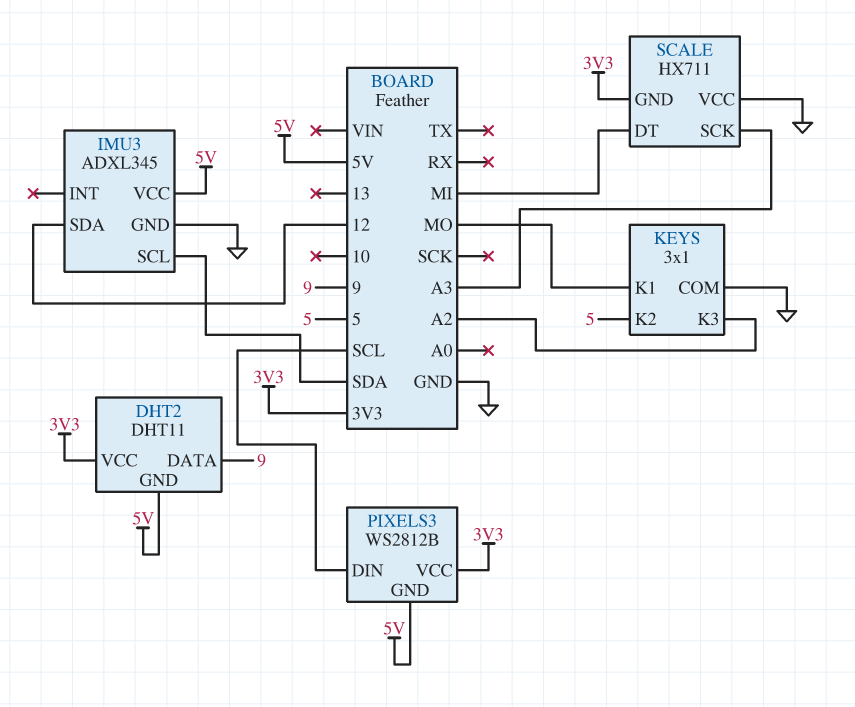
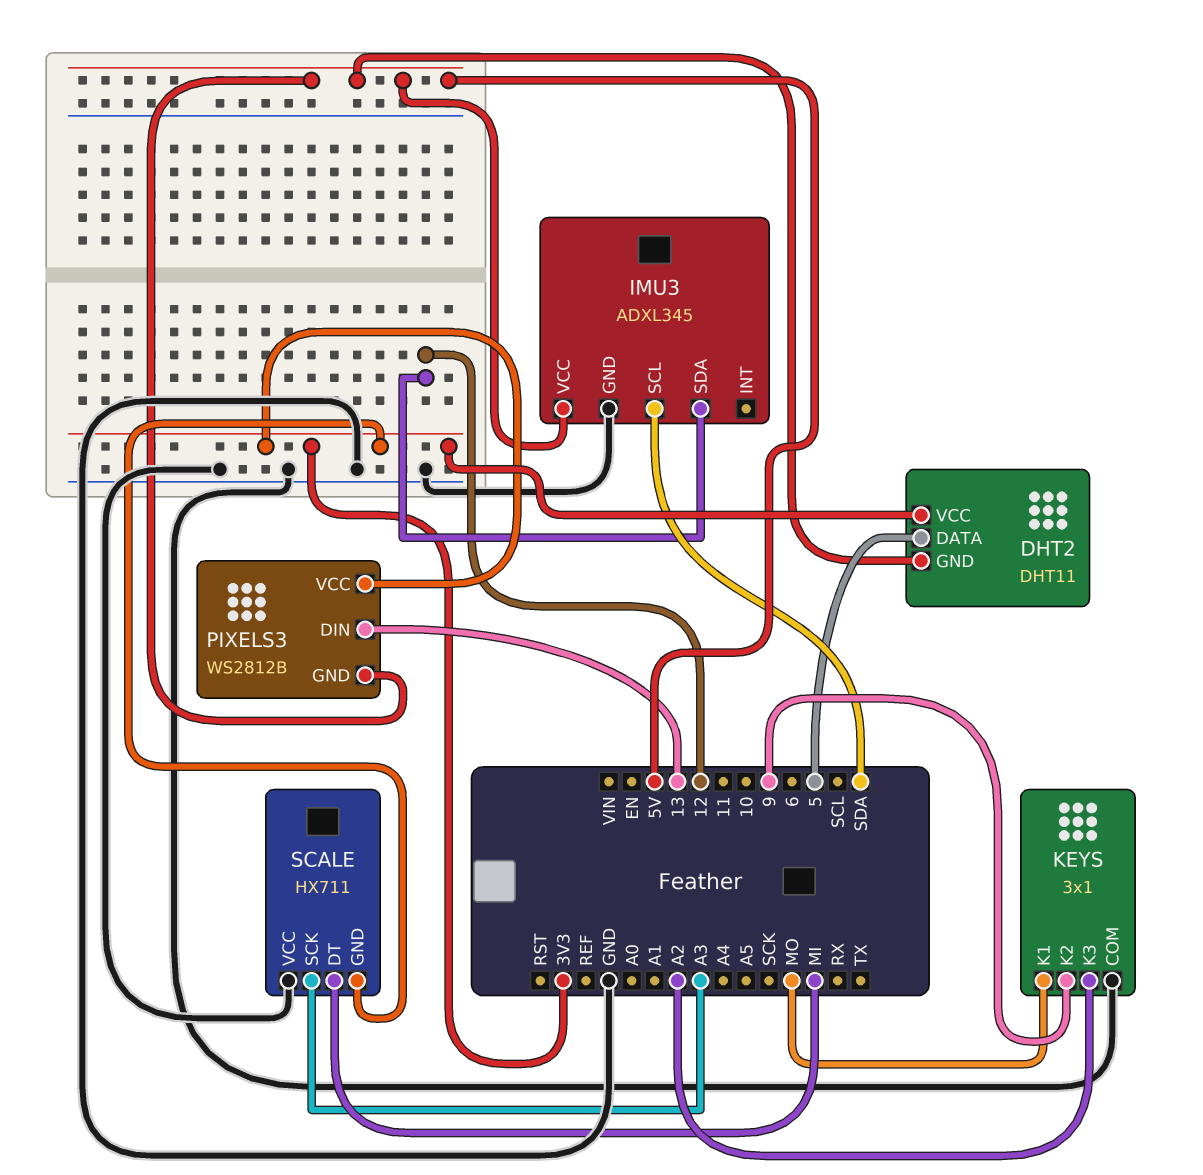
DHT2 pin DATA: 9 -> 5
KEYS pin K2: 5 -> 9
PIXELS3 pin DIN: SCL -> 13

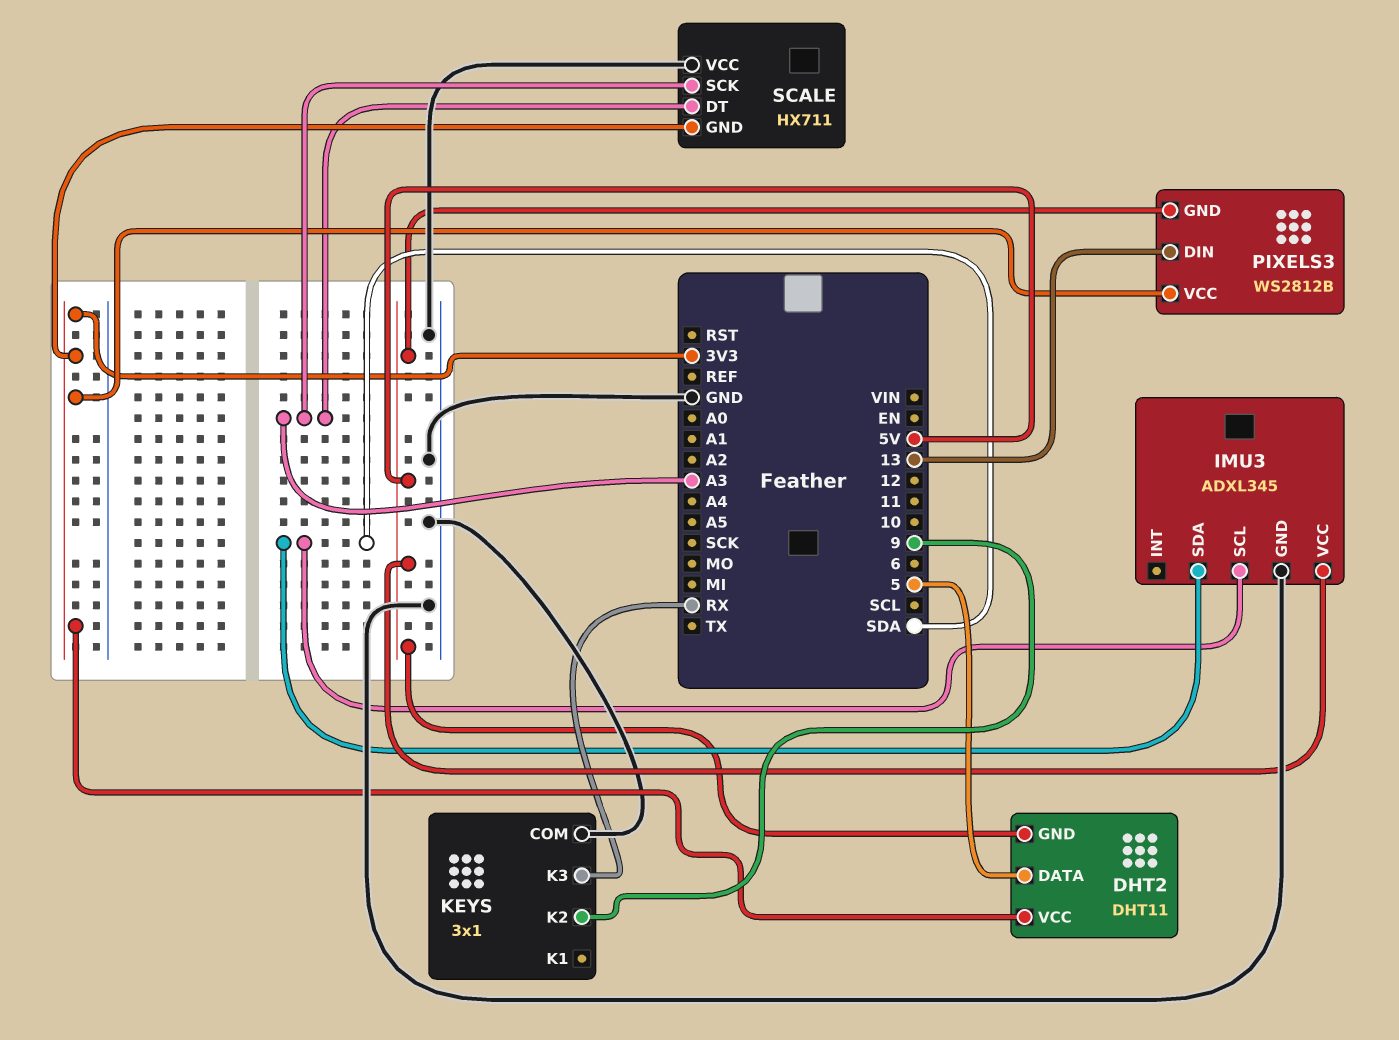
IMU3 pin SDA: 12 -> SDA
KEYS pin K1: MO -> none
KEYS pin K3: A2 -> RX
SCALE pin DT: MI -> A3

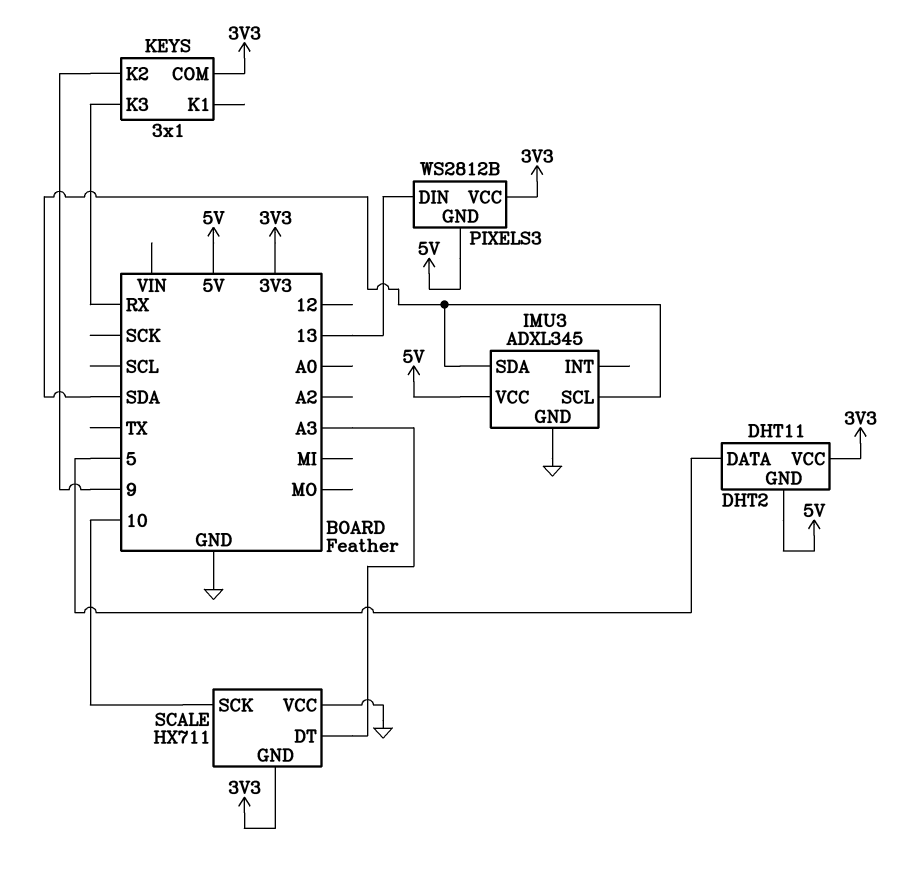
KEYS pin COM: GND -> 3V3
SCALE pin SCK: A3 -> 10

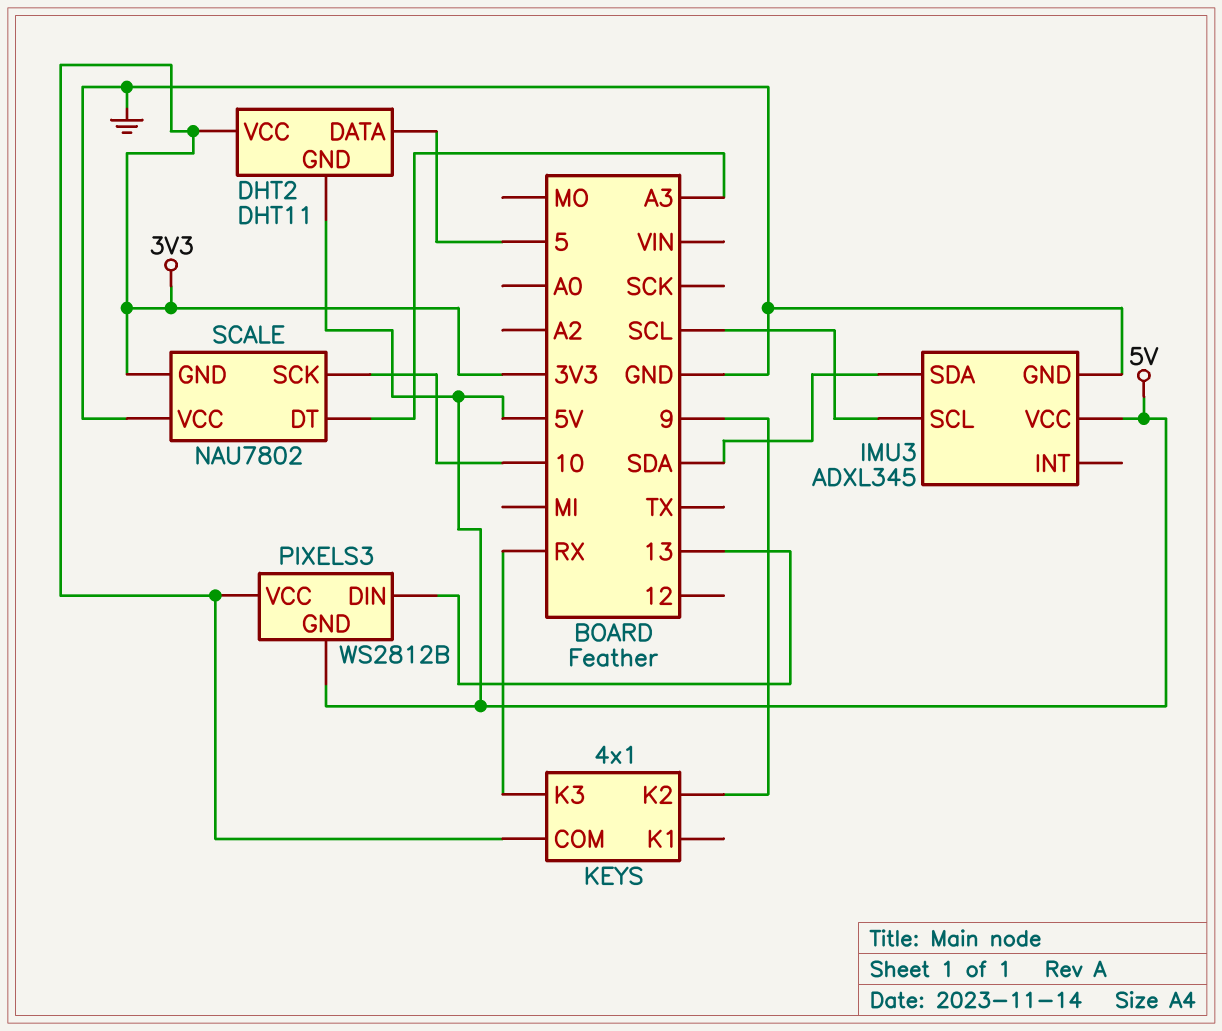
IMU3 pin SCL: SDA -> SCL
KEYS: 3x1 -> 4x1
SCALE: HX711 -> NAU7802

